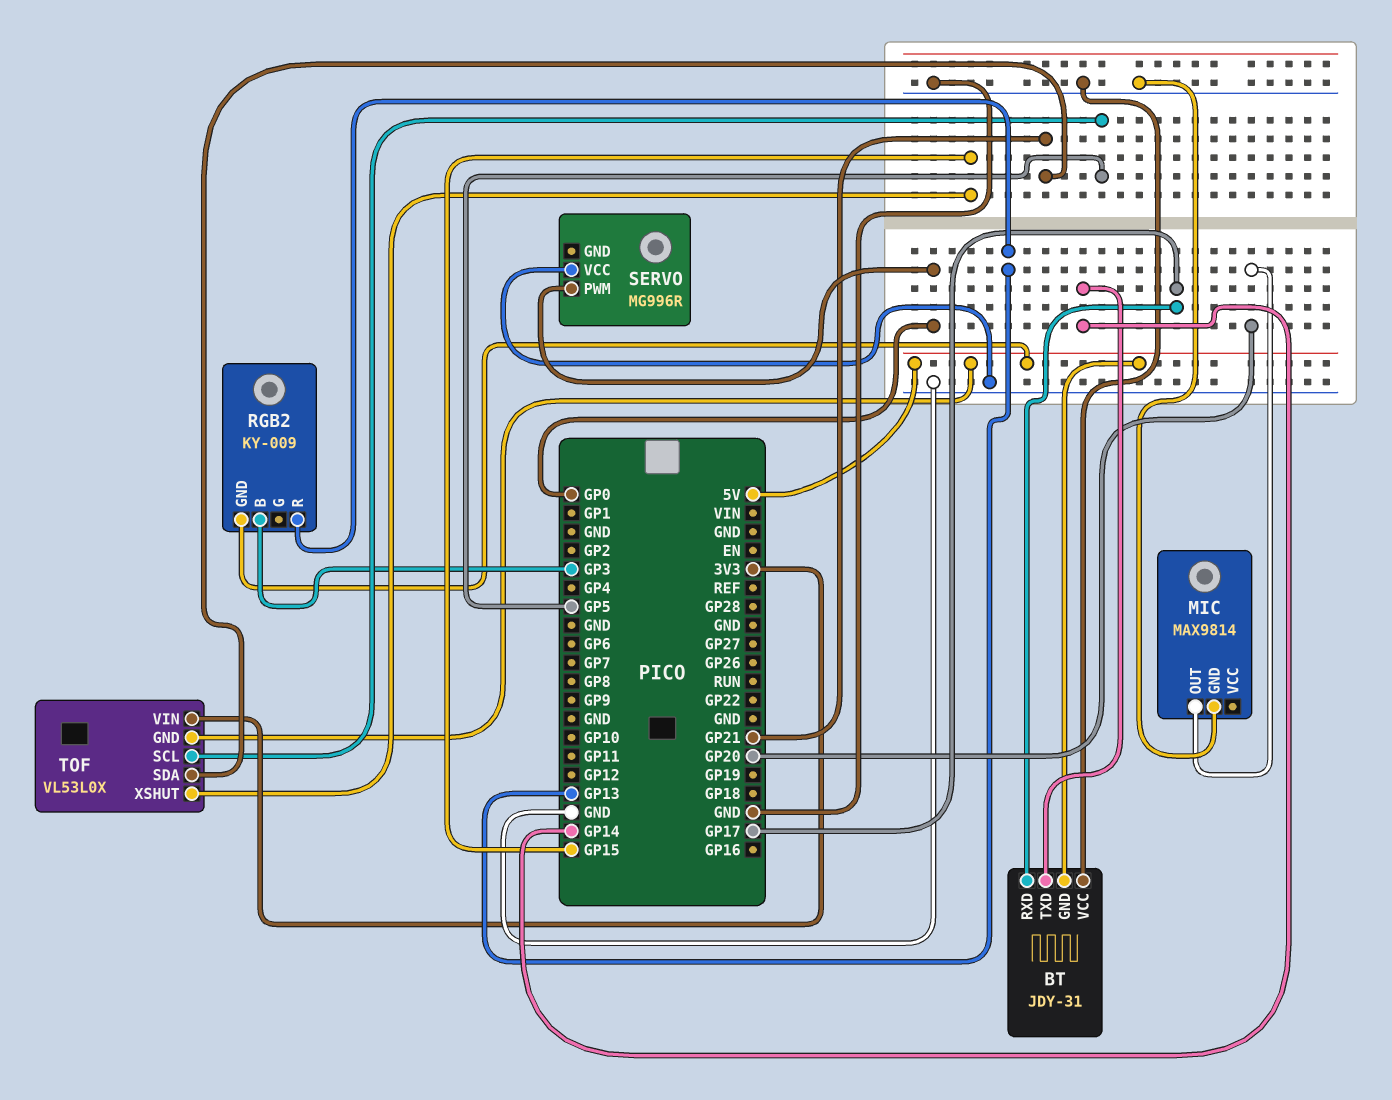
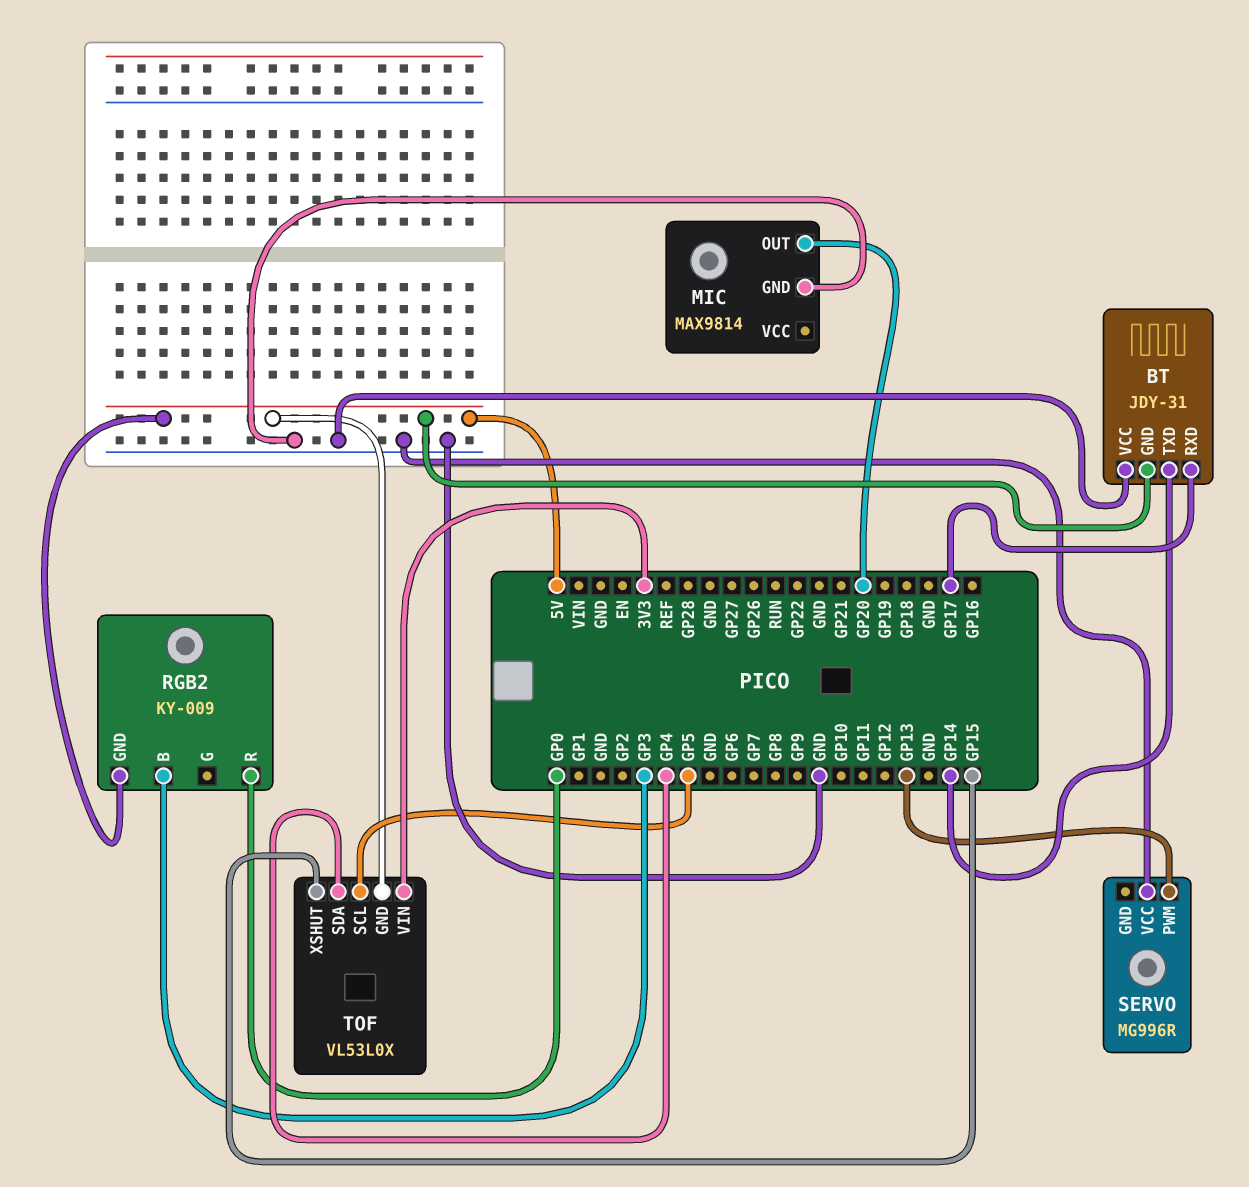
RGB2 pin R: GP13 -> GP0
SERVO pin PWM: GP0 -> GP13
TOF pin SDA: GP21 -> GP4

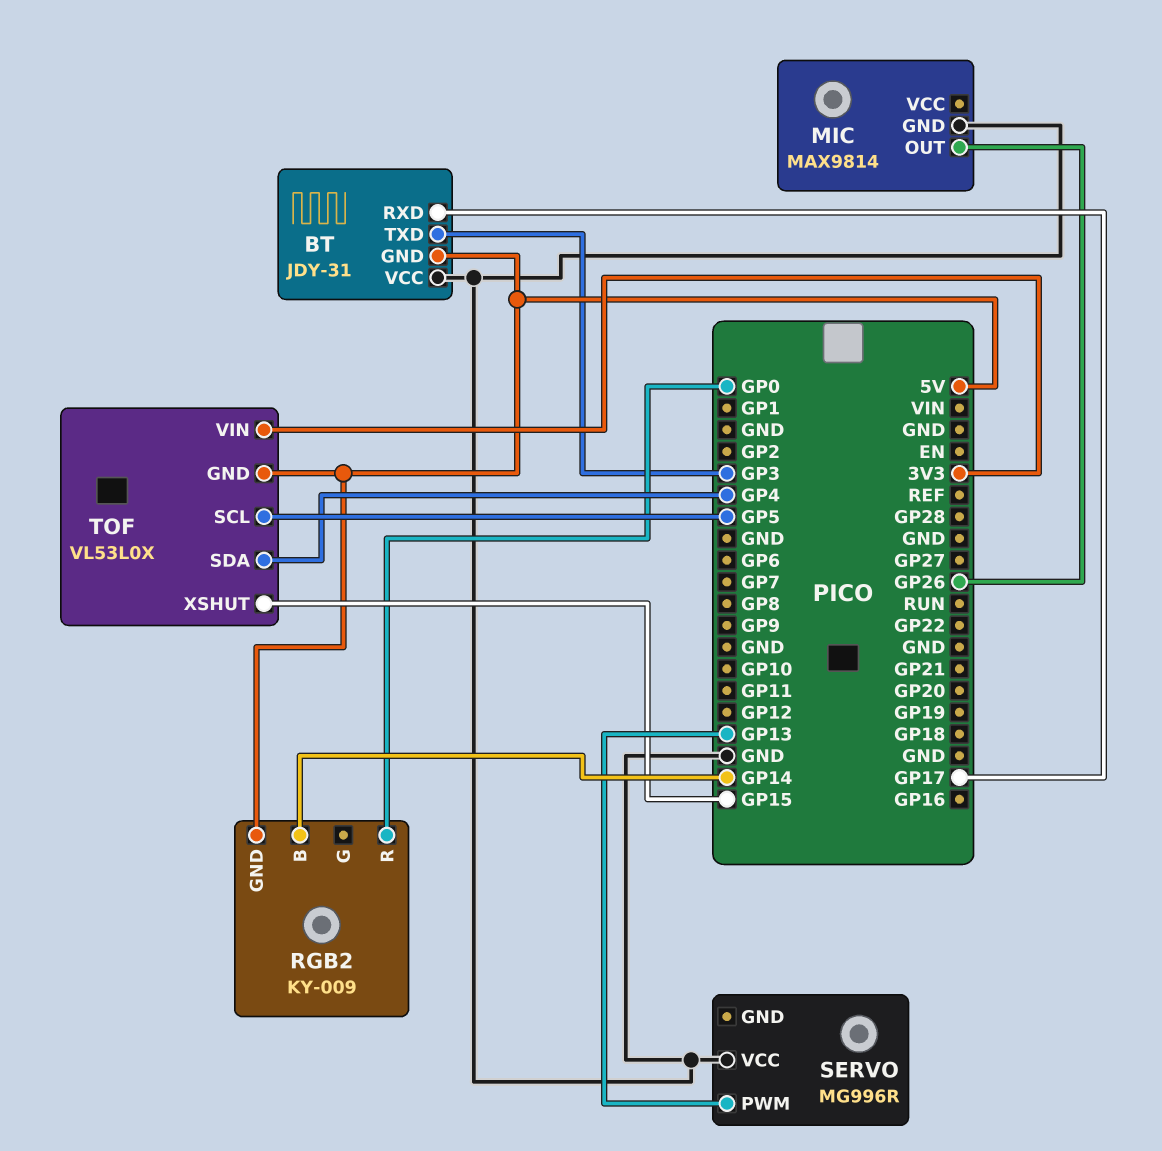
BT pin TXD: GP14 -> GP3
MIC pin OUT: GP20 -> GP26
RGB2 pin B: GP3 -> GP14

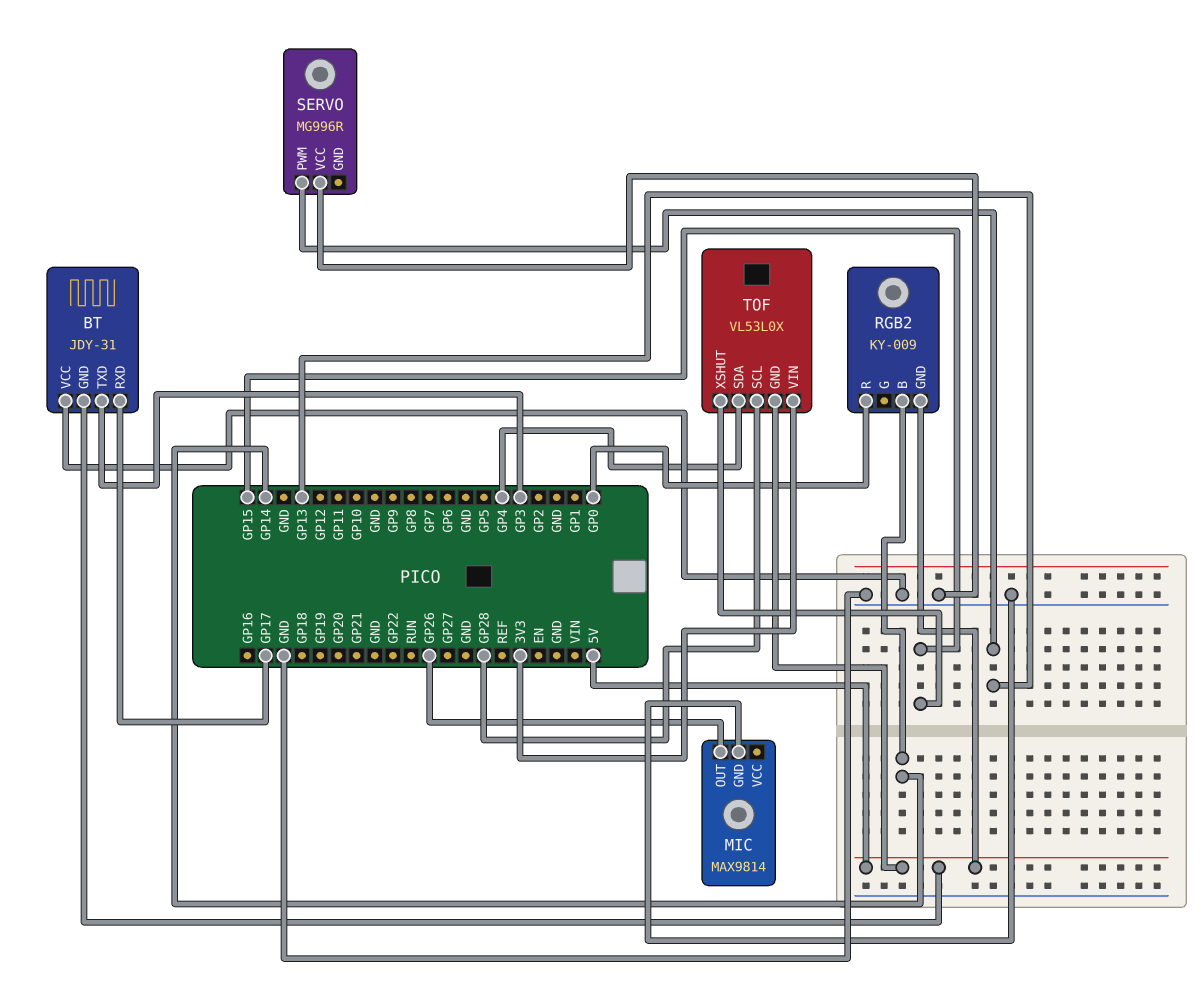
TOF pin SCL: GP5 -> GP28

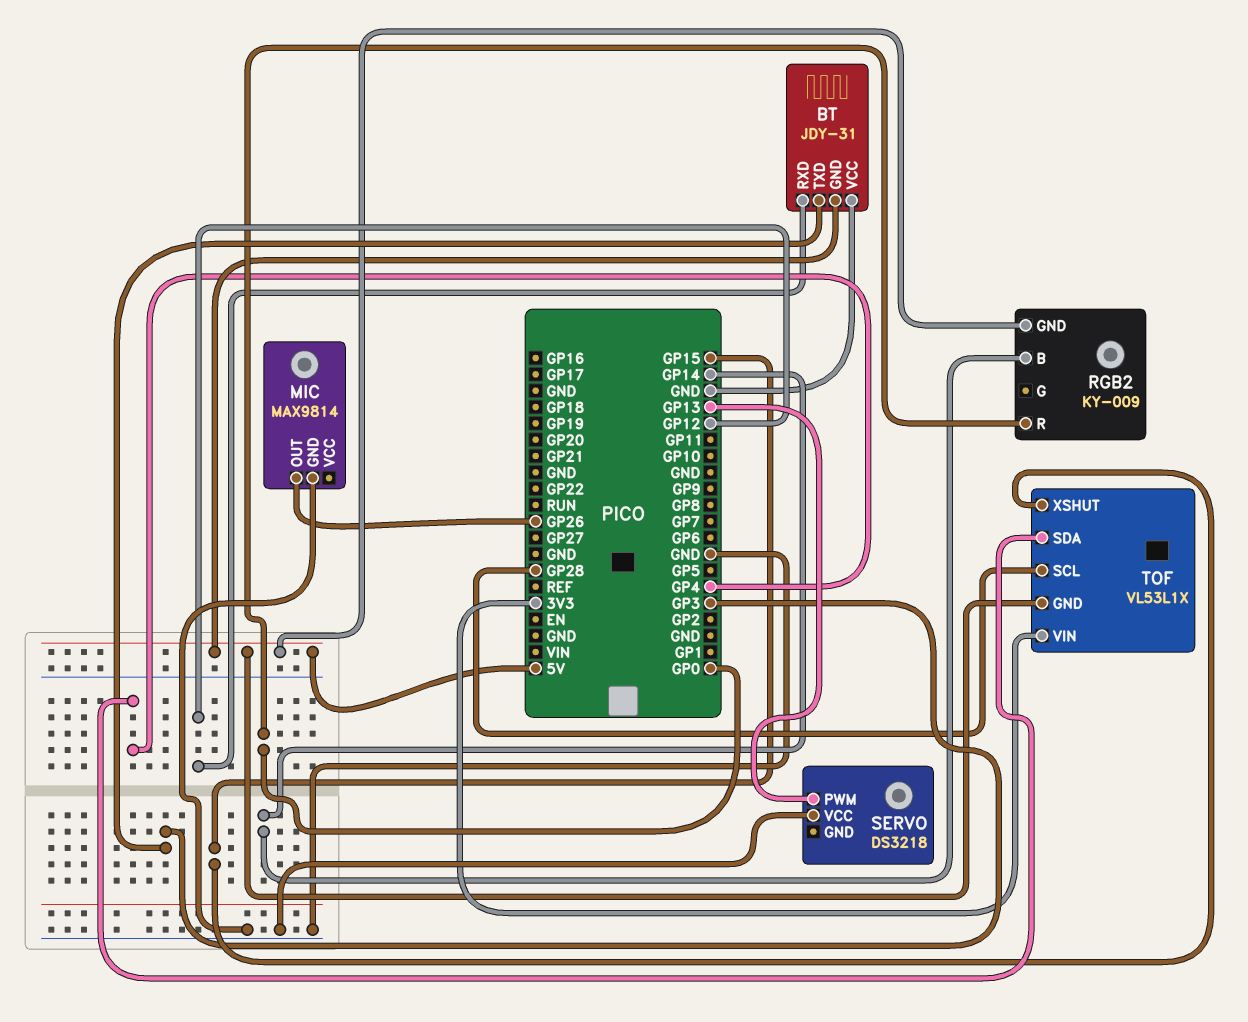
BT pin RXD: GP17 -> GP12
SERVO: MG996R -> DS3218
TOF: VL53L0X -> VL53L1X

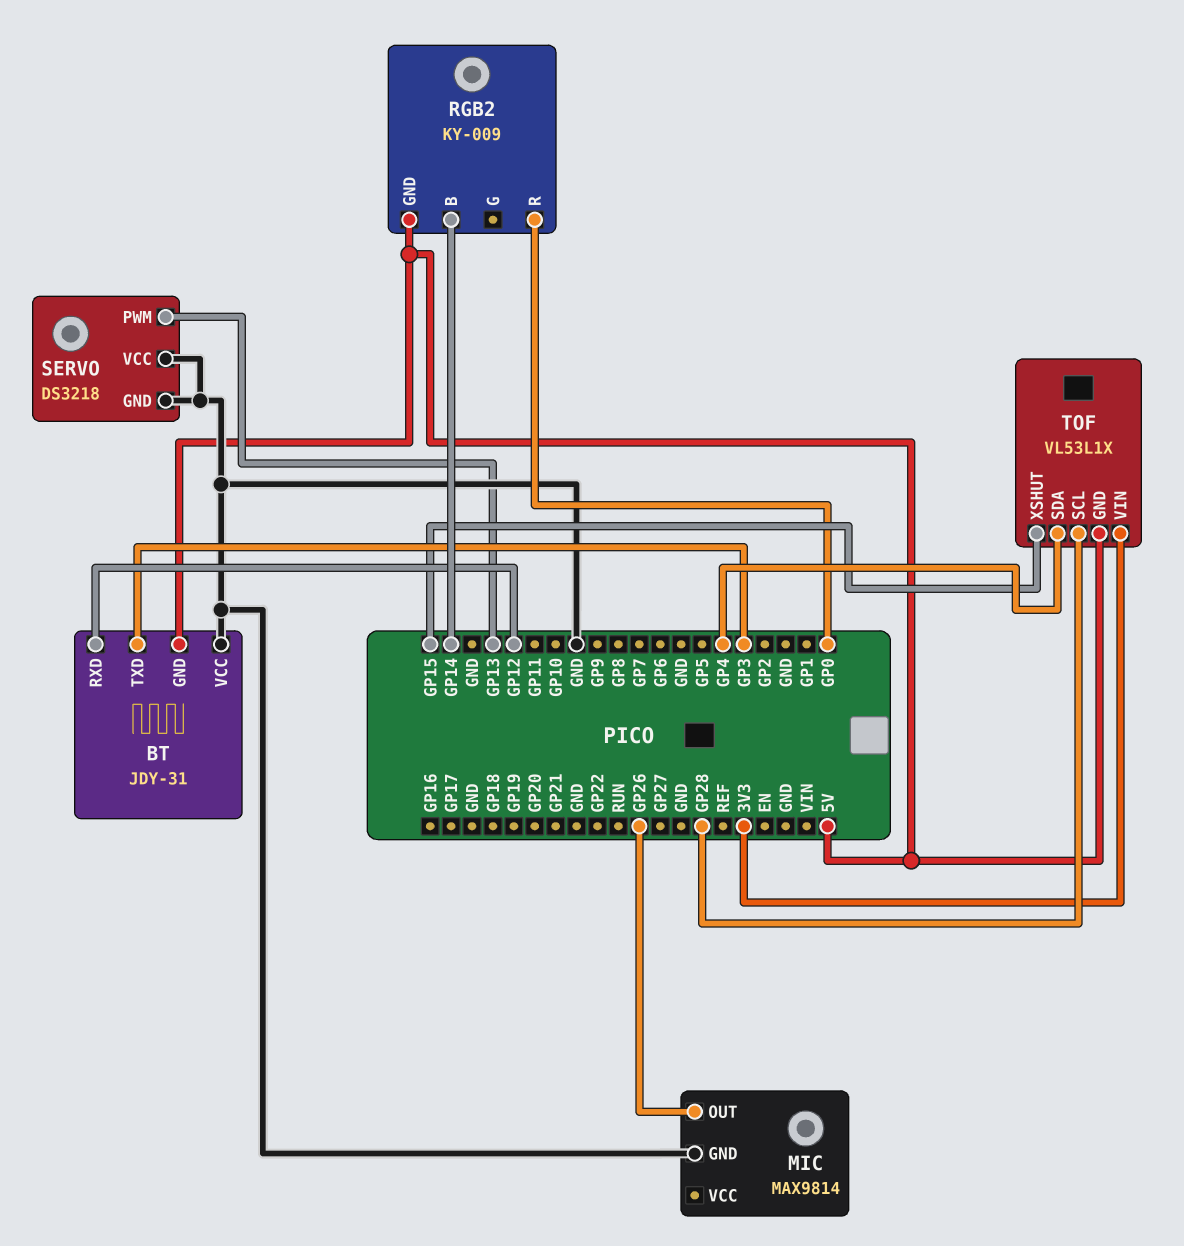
SERVO pin GND: none -> GND

